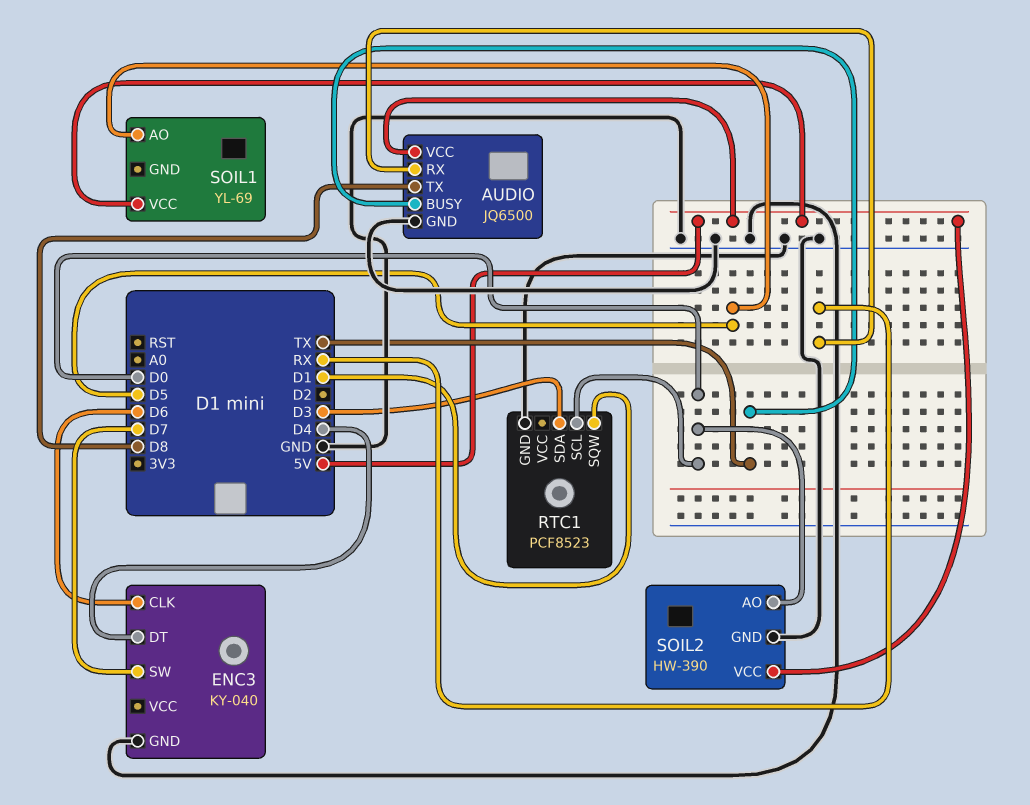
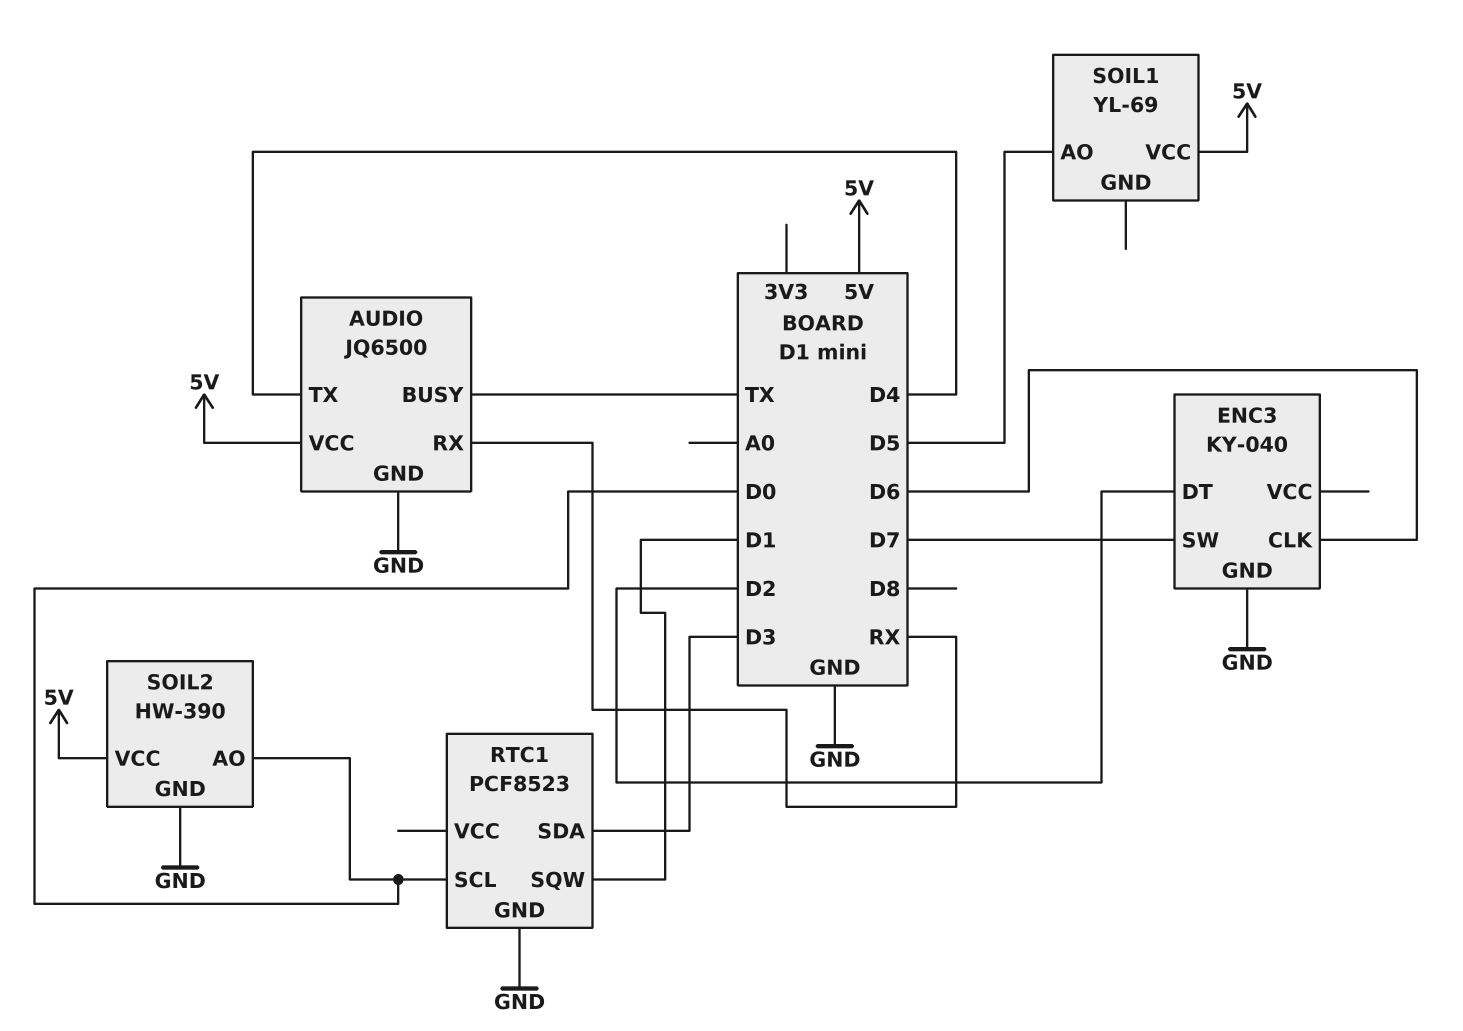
AUDIO pin TX: D8 -> D4
ENC3 pin DT: D4 -> D2

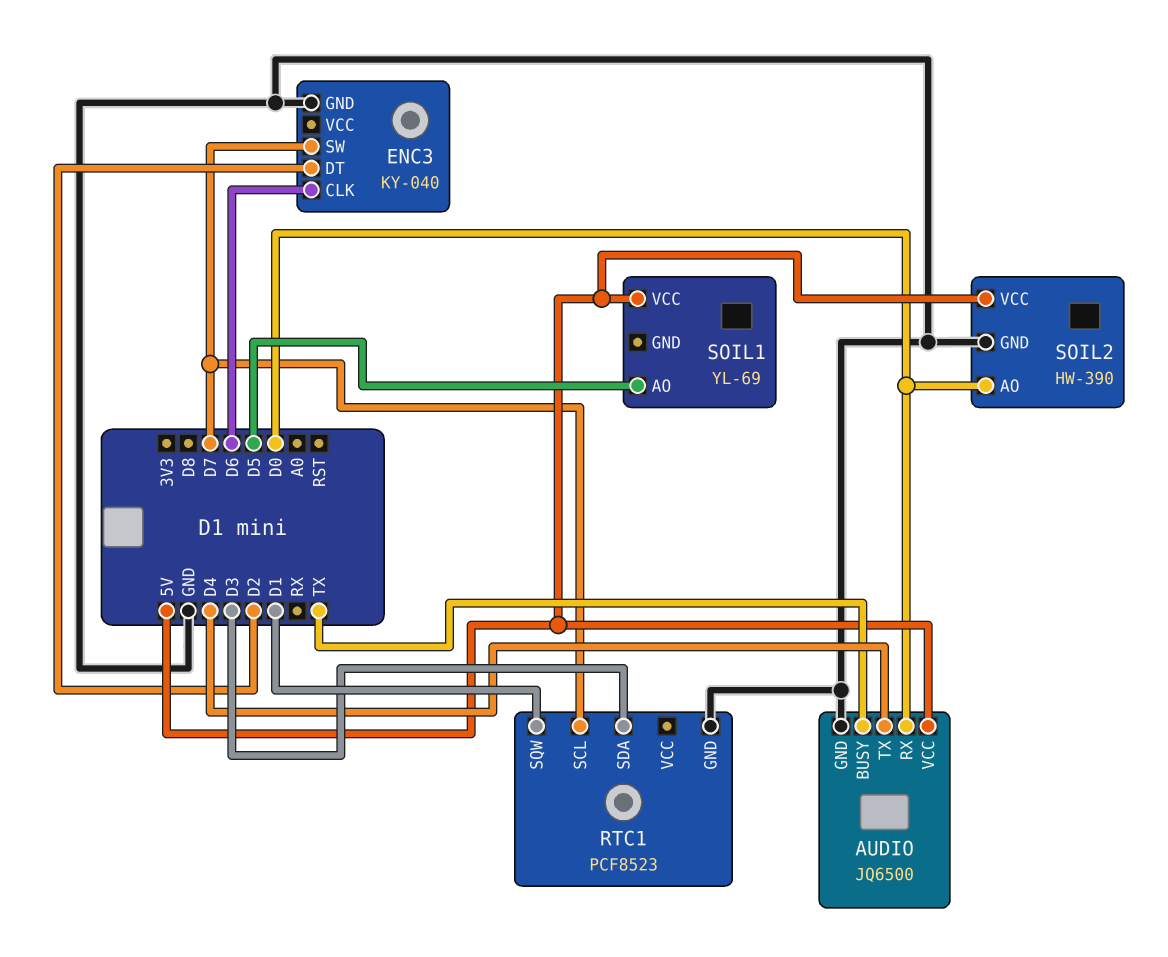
AUDIO pin RX: RX -> D0
RTC1 pin SCL: D0 -> D7

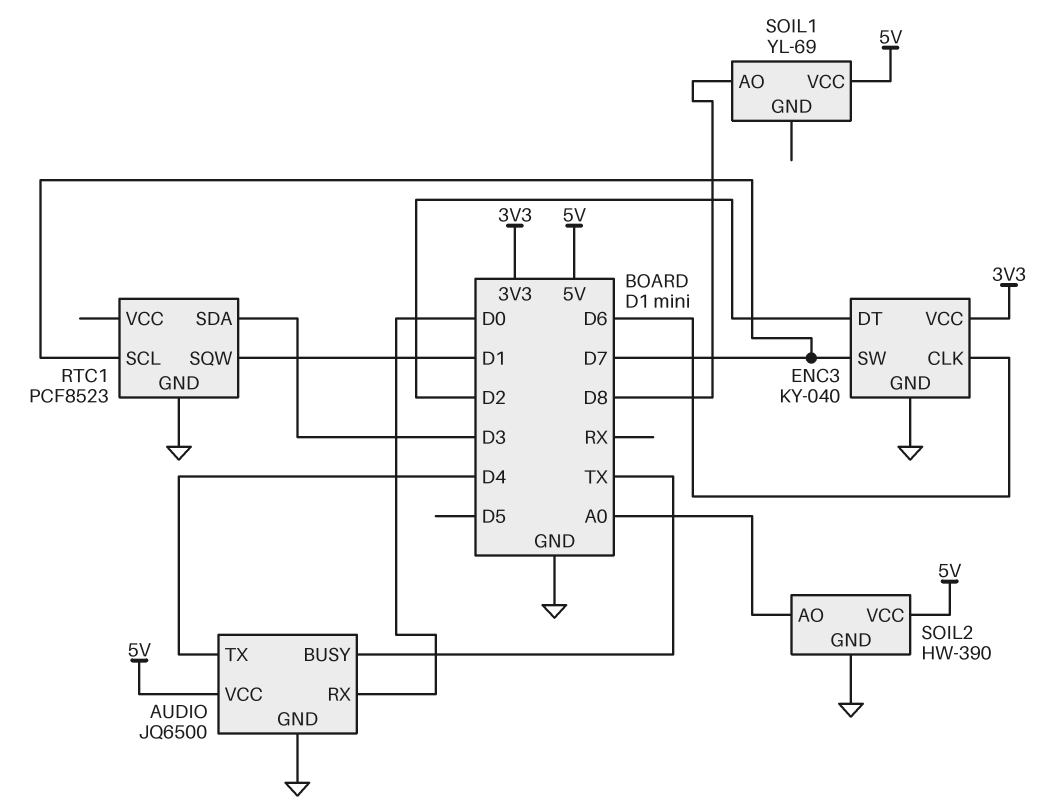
ENC3 pin VCC: none -> 3V3
SOIL1 pin AO: D5 -> D8
SOIL2 pin AO: D0 -> A0

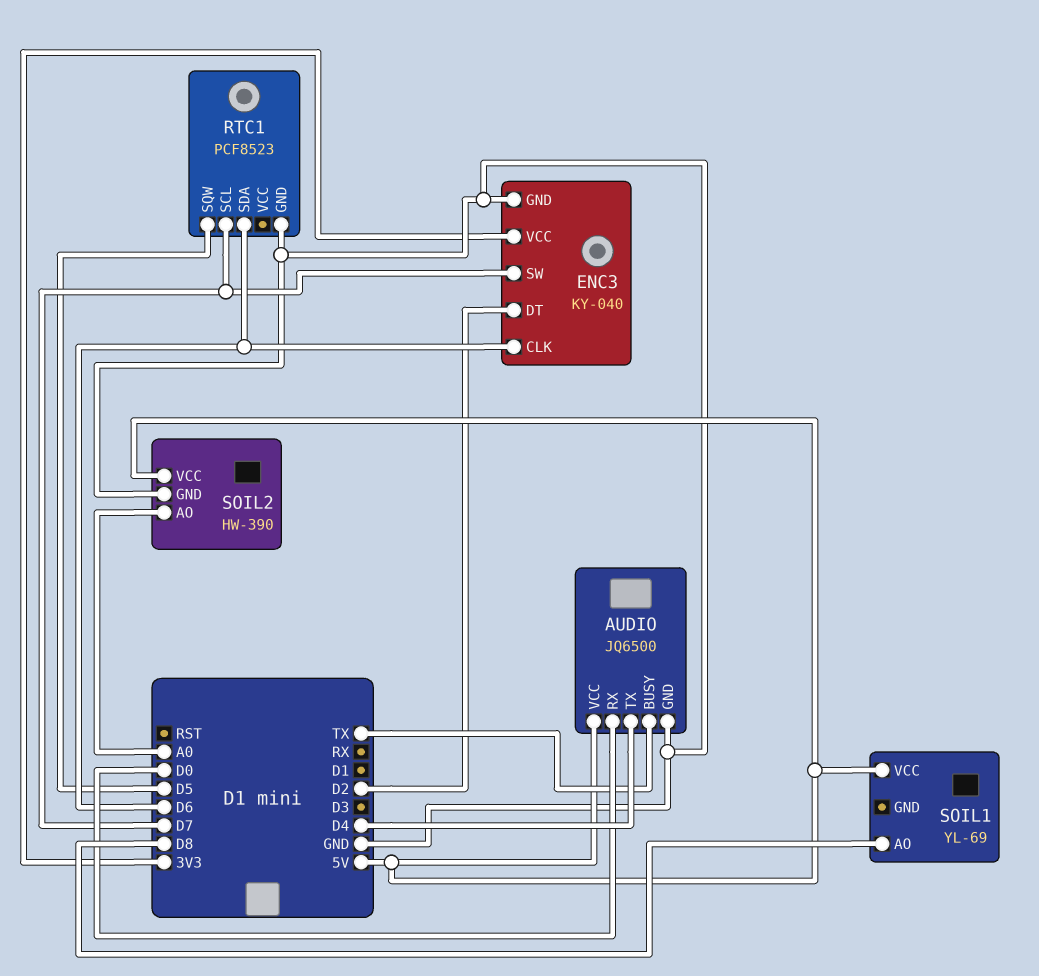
RTC1 pin SDA: D3 -> D6
RTC1 pin SQW: D1 -> D5

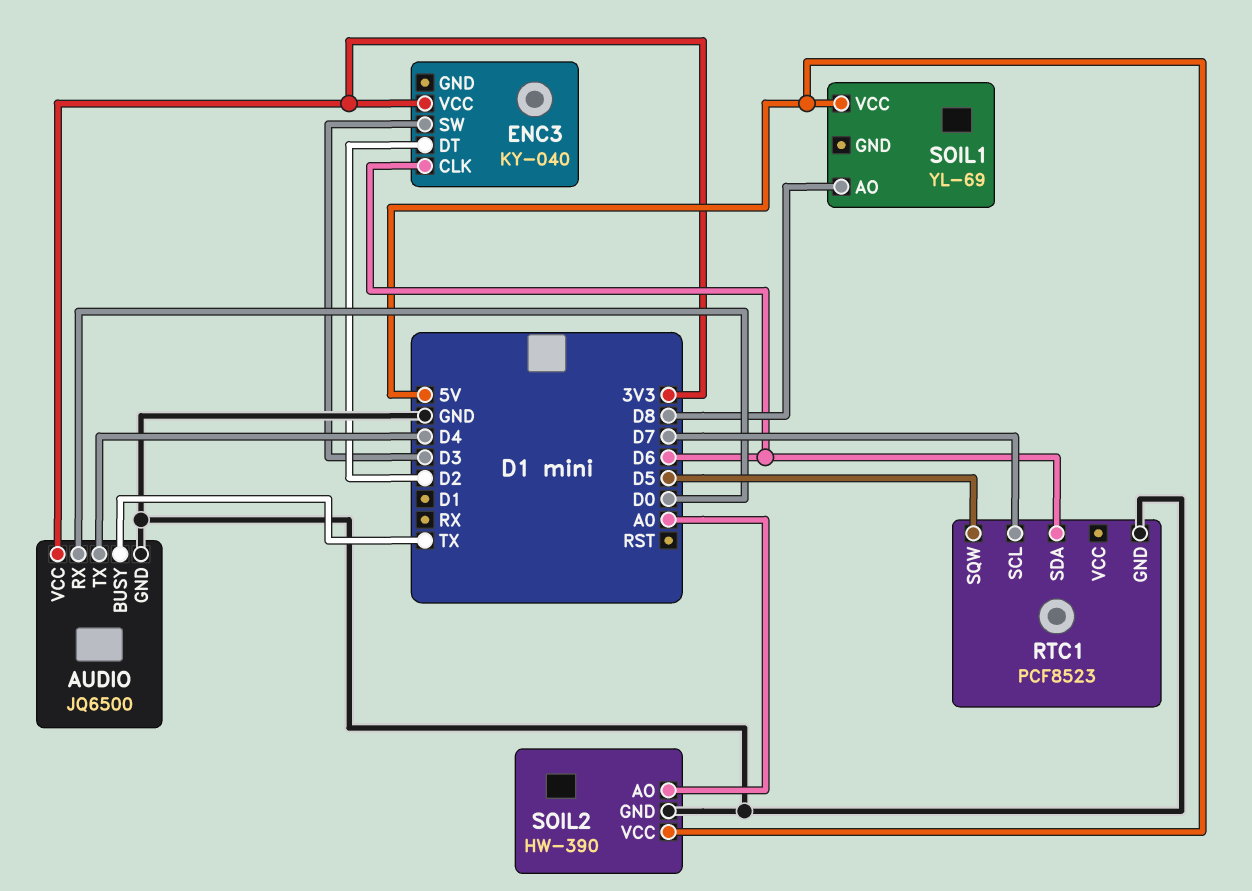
AUDIO pin VCC: 5V -> 3V3
ENC3 pin GND: GND -> none
ENC3 pin SW: D7 -> D3

